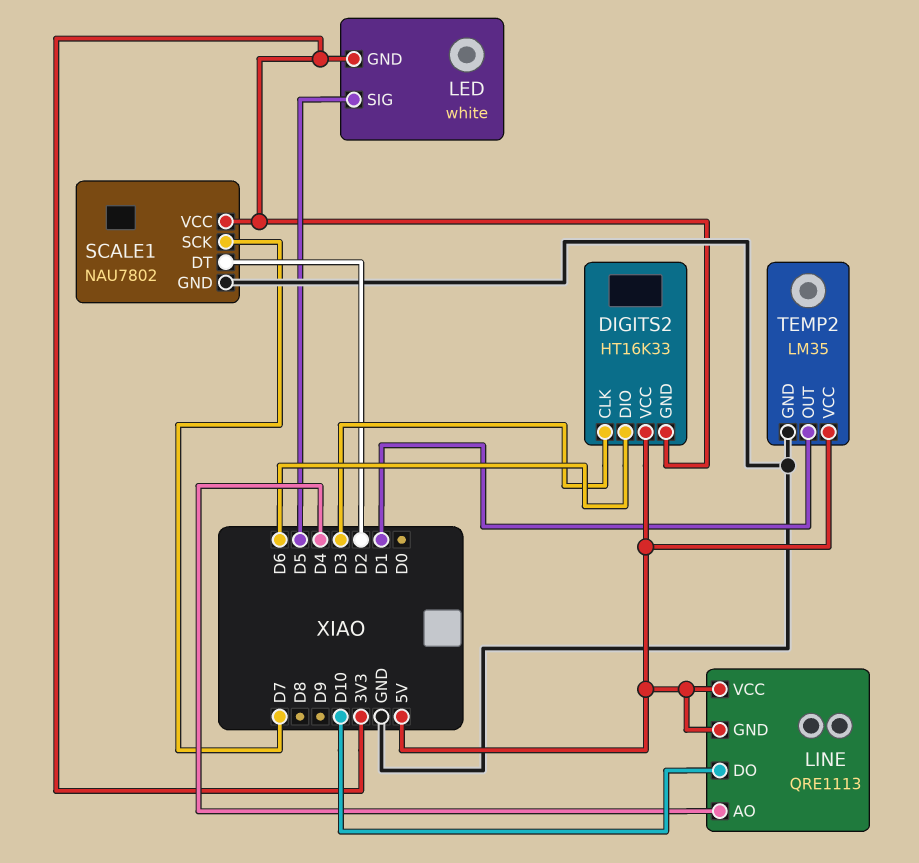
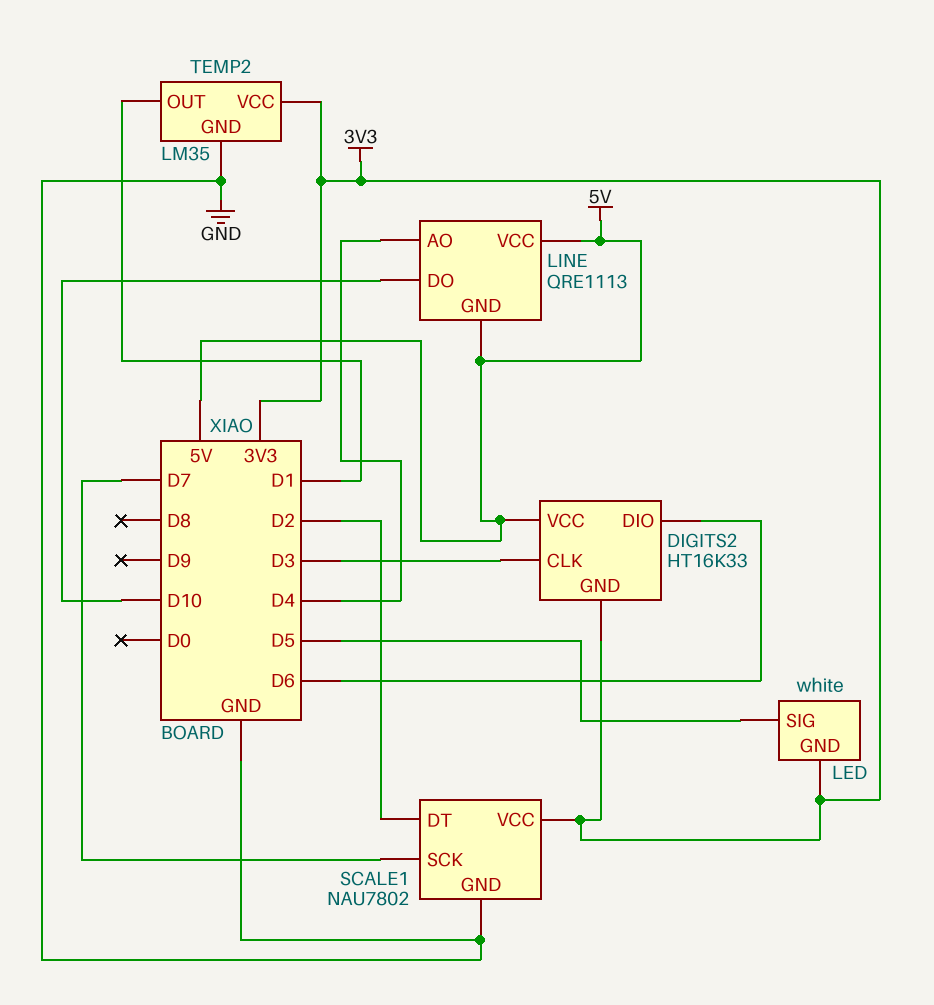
TEMP2 pin VCC: 5V -> 3V3

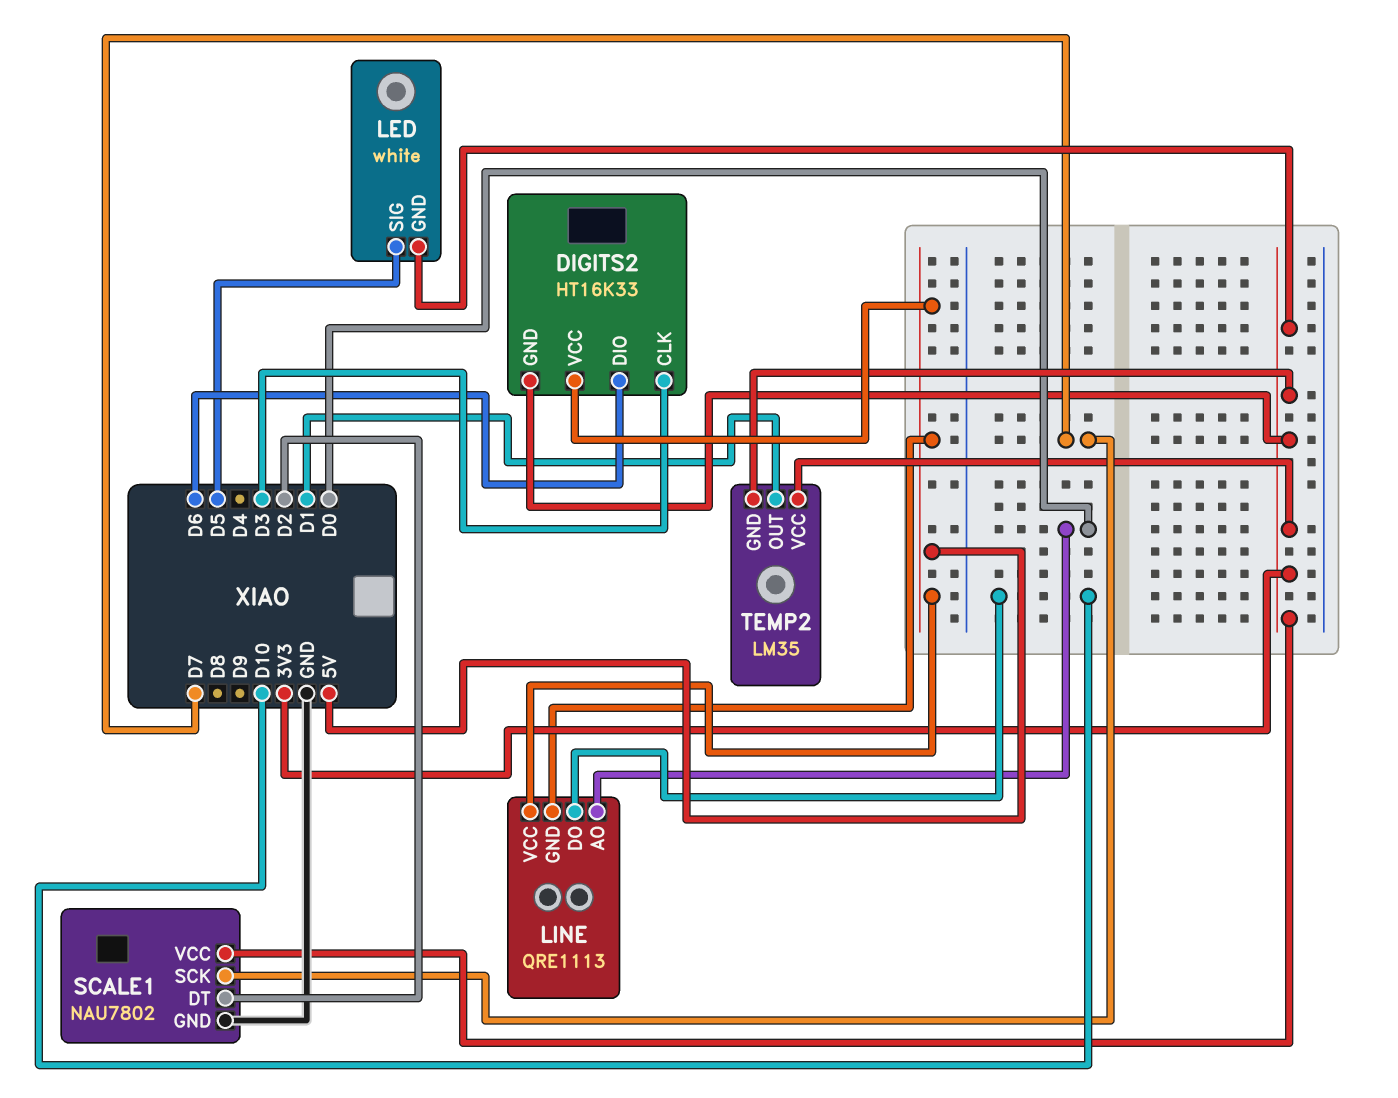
LINE pin AO: D4 -> D0
TEMP2 pin GND: GND -> 3V3

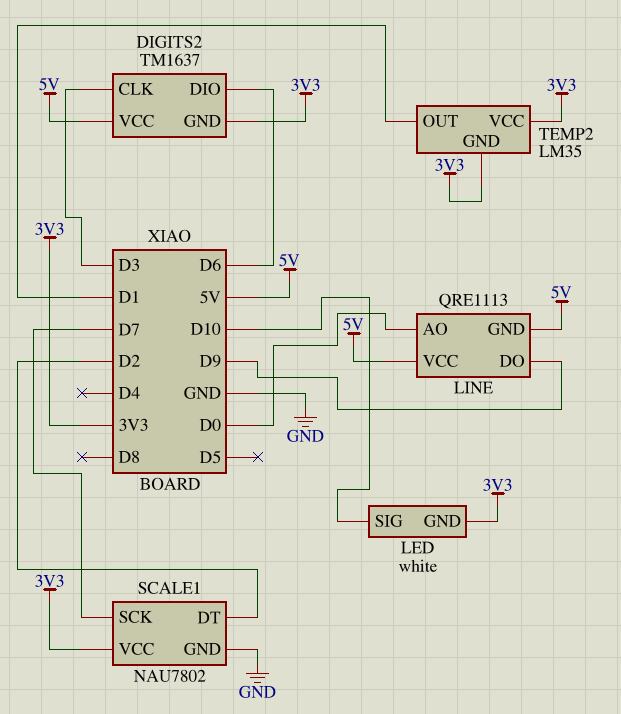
DIGITS2: HT16K33 -> TM1637
LED pin SIG: D5 -> D10
LINE pin DO: D10 -> D9

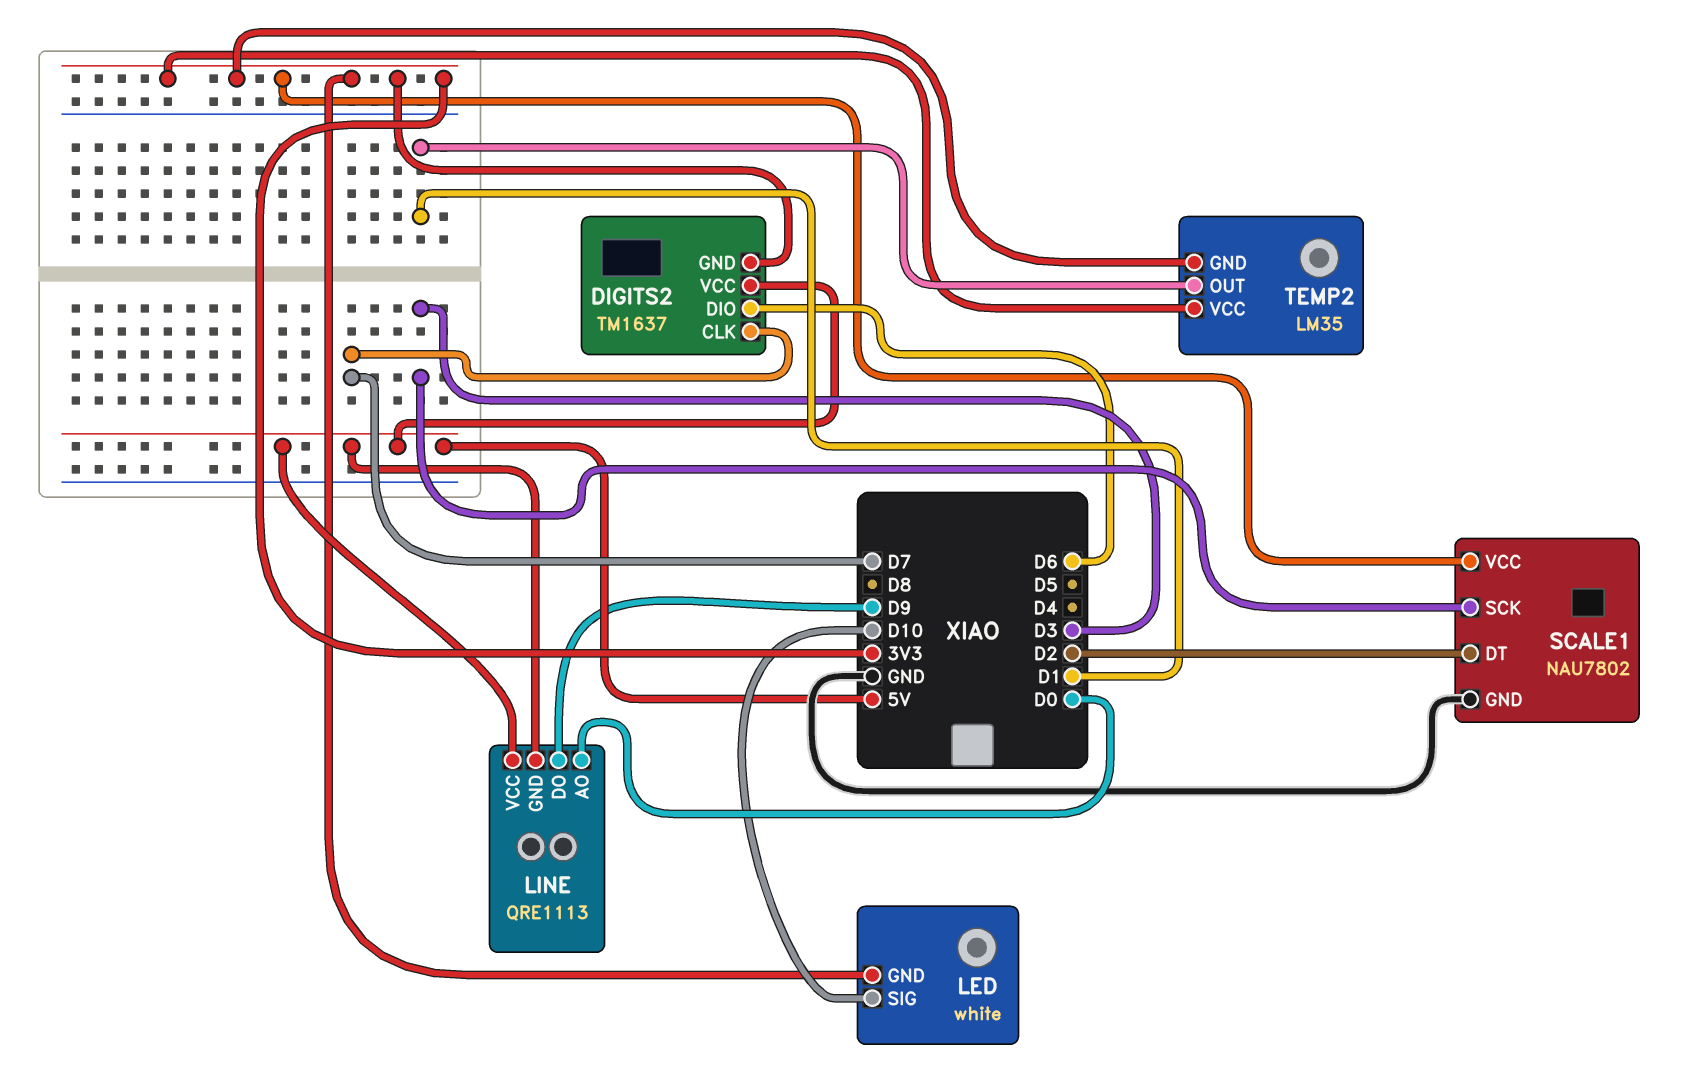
DIGITS2 pin CLK: D3 -> D7
SCALE1 pin SCK: D7 -> D3

